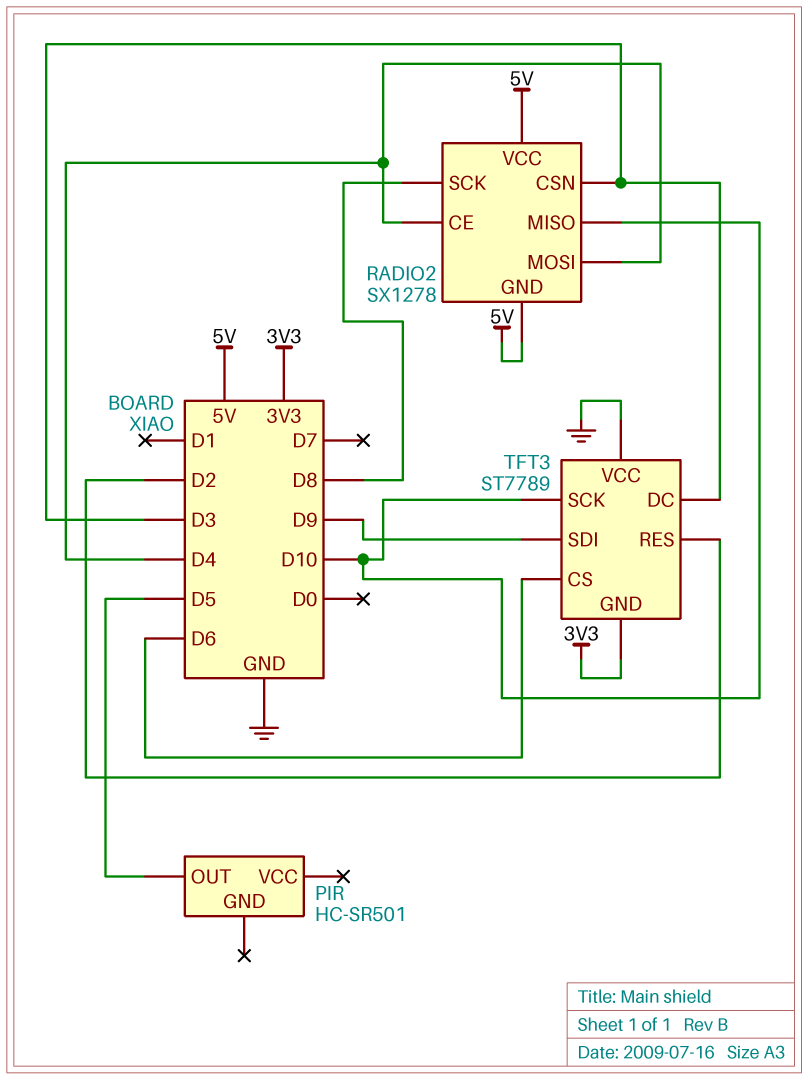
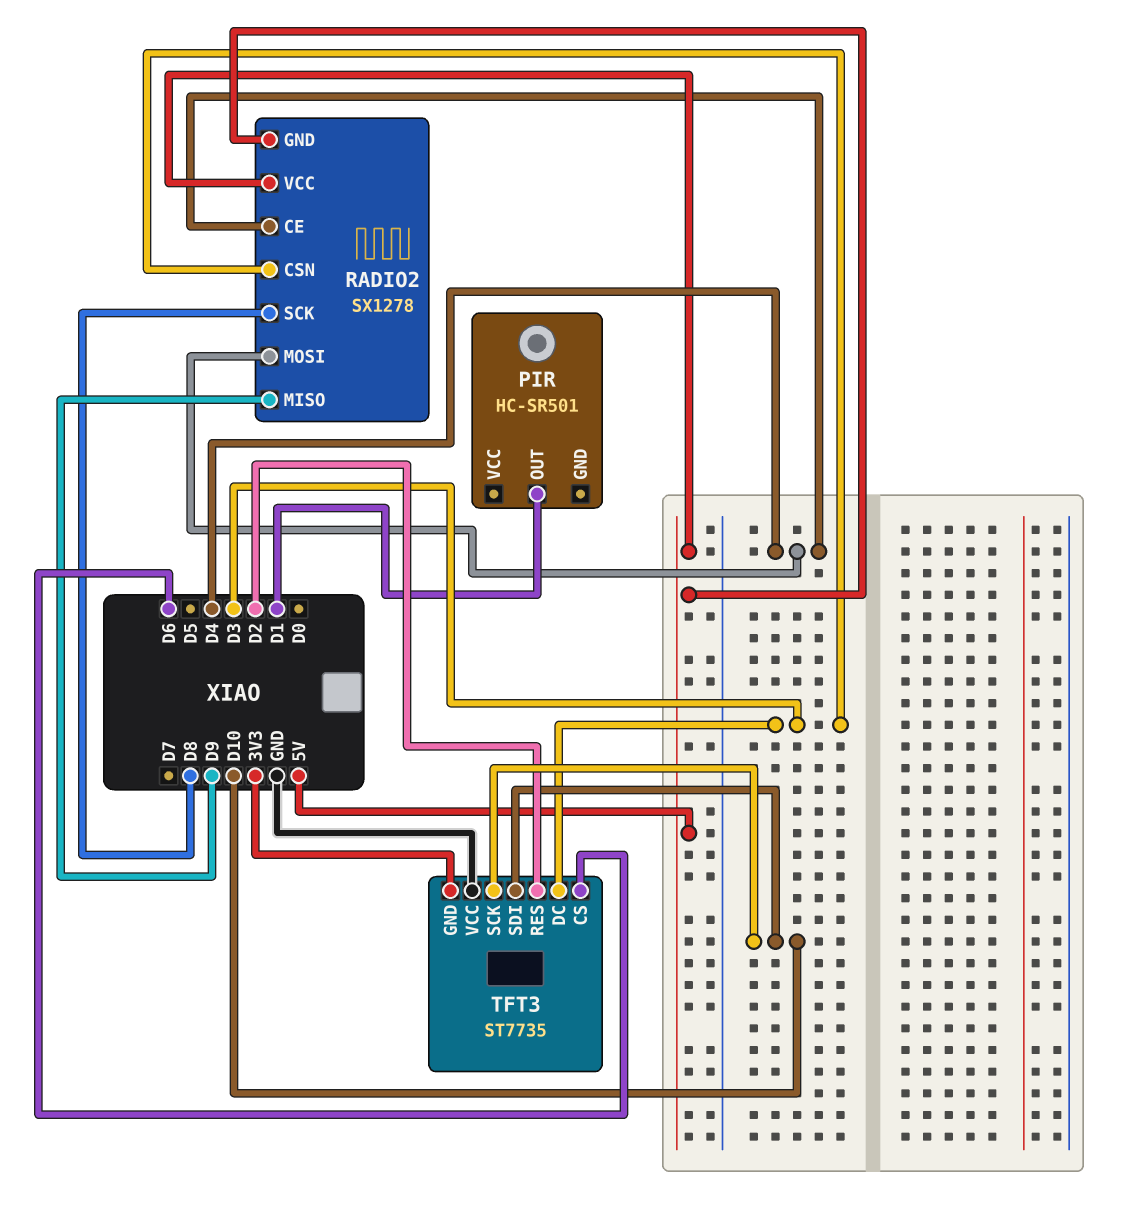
PIR pin OUT: D5 -> D1
RADIO2 pin MISO: D10 -> D9
TFT3: ST7789 -> ST7735
TFT3 pin SDI: D9 -> D10

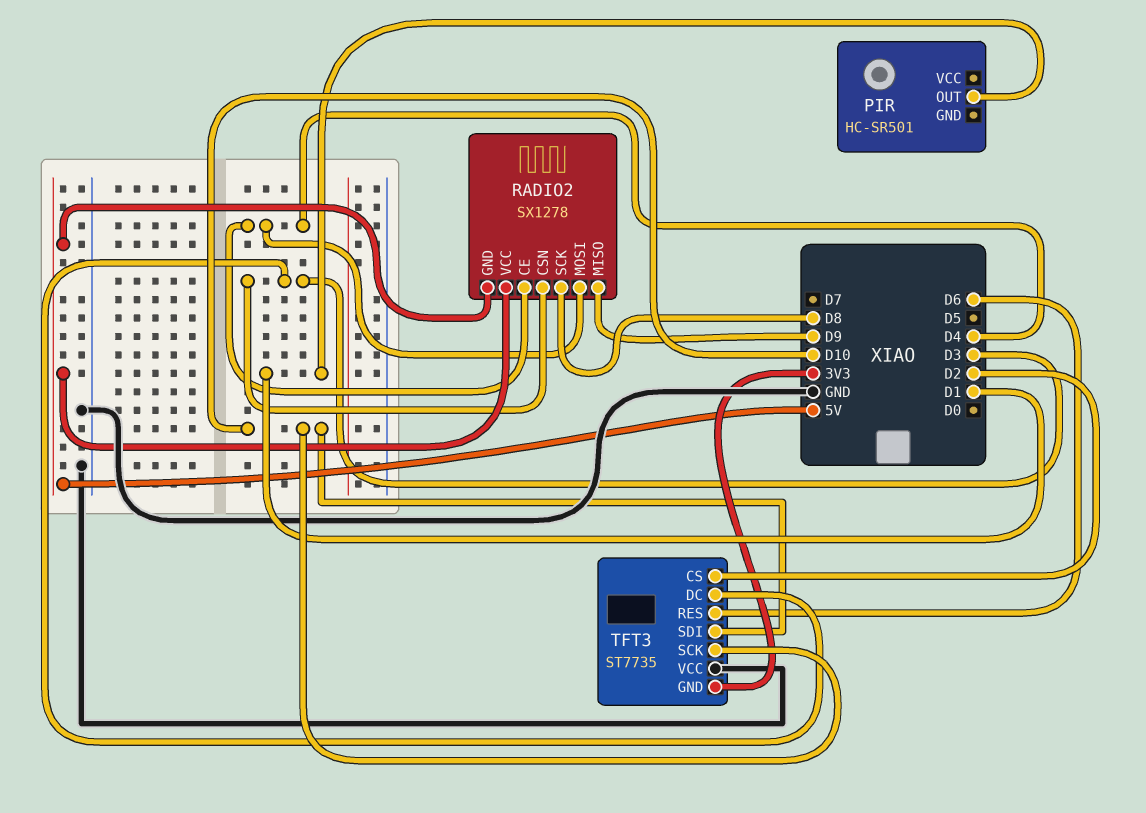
TFT3 pin CS: D6 -> D2
TFT3 pin RES: D2 -> D6

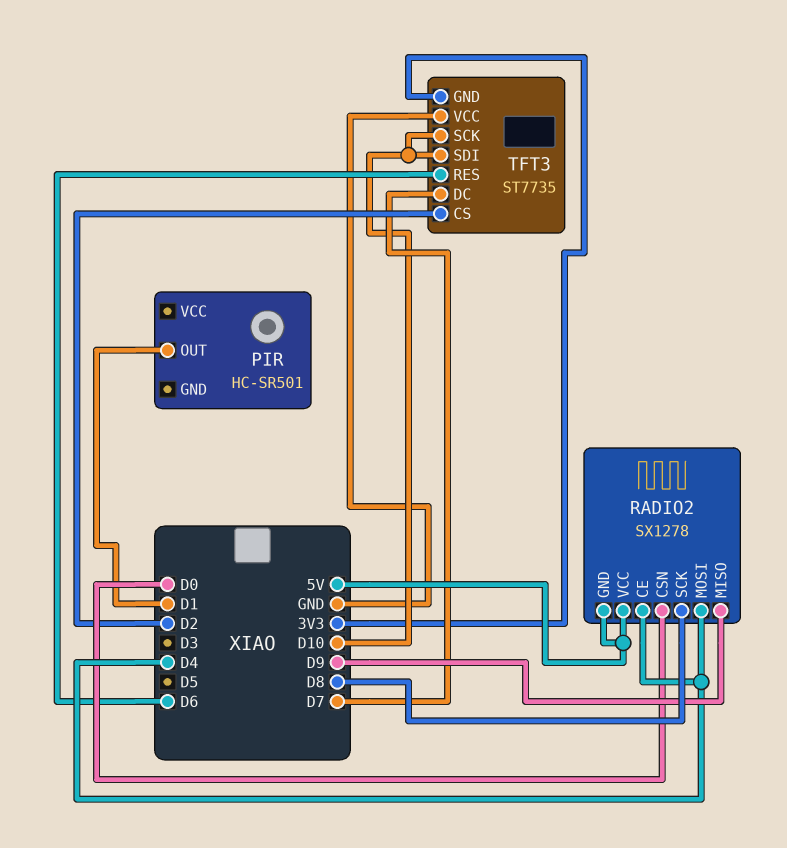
RADIO2 pin CSN: D3 -> D0
TFT3 pin DC: D3 -> D7

